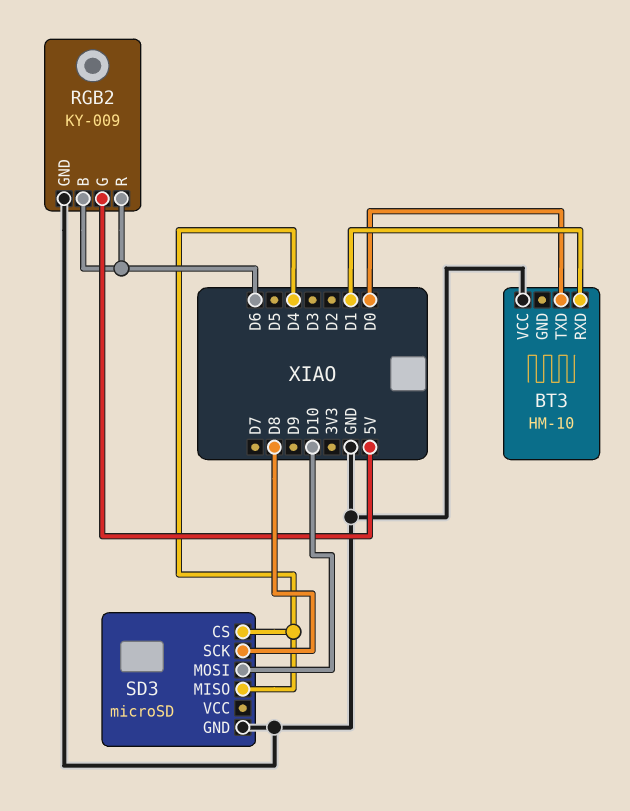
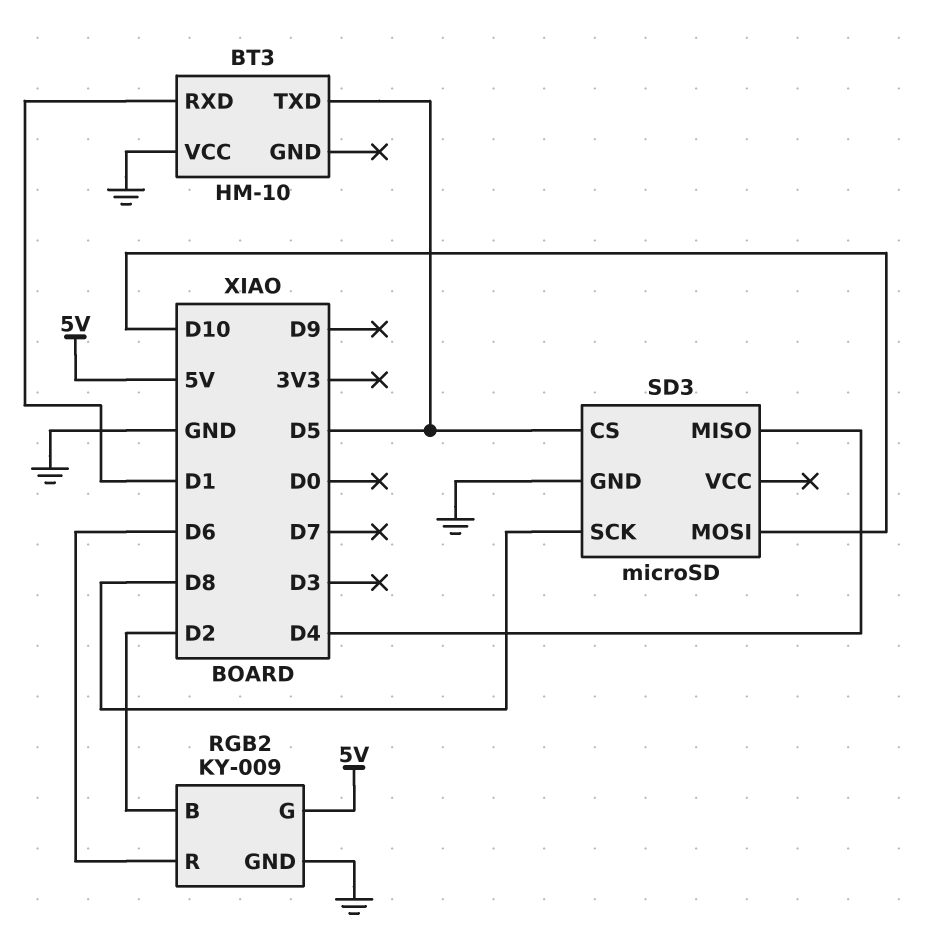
BT3 pin TXD: D0 -> D5
RGB2 pin B: D6 -> D2
SD3 pin CS: D4 -> D5

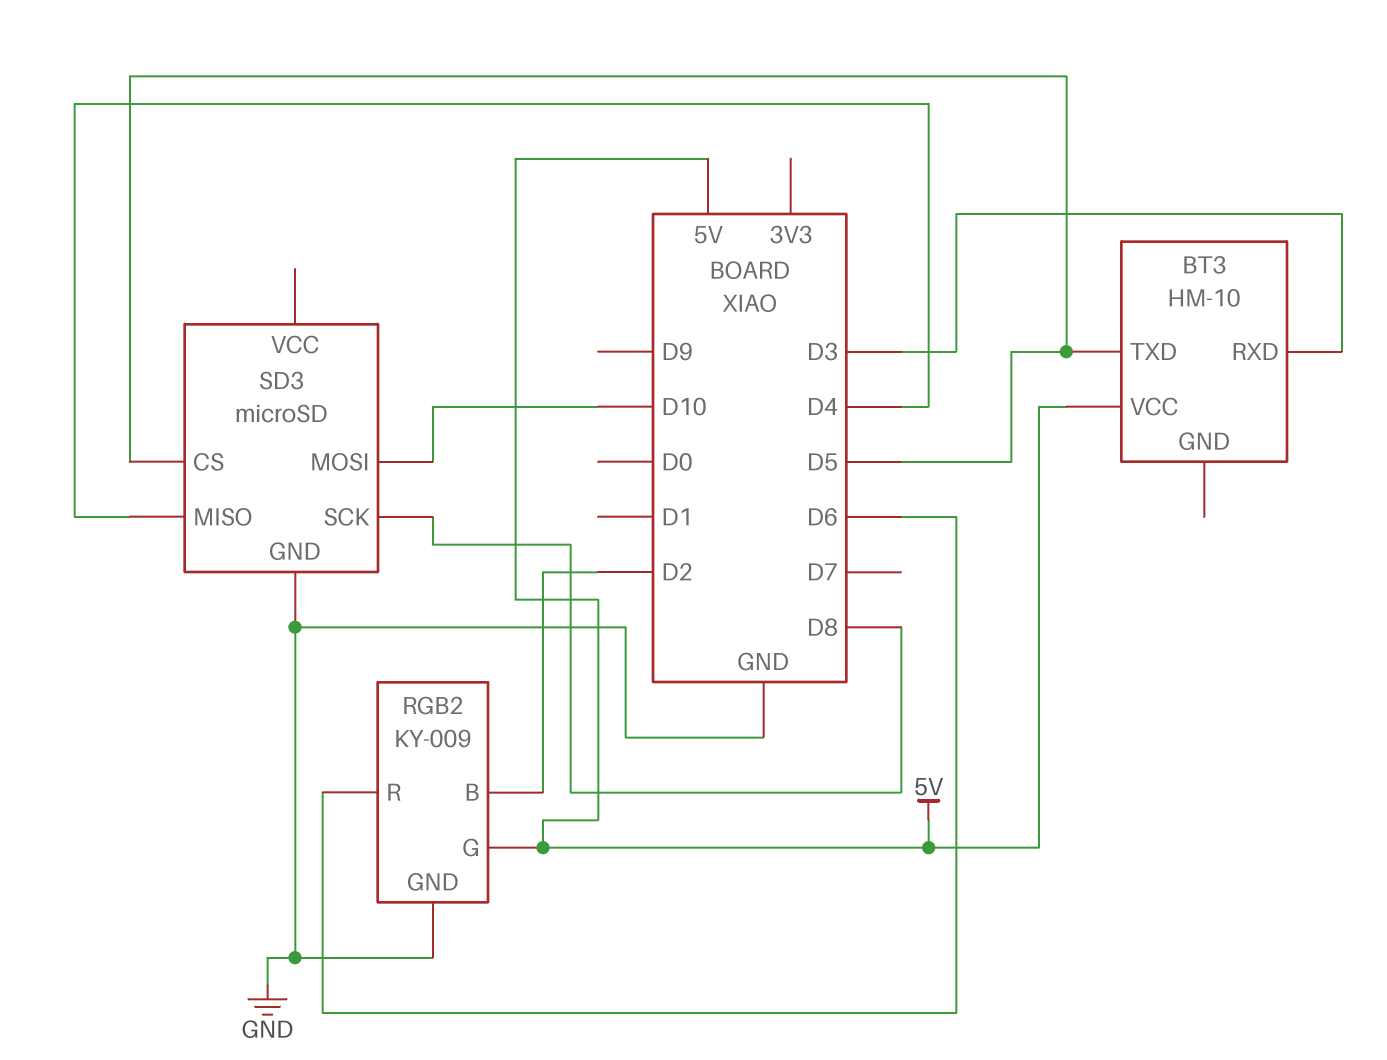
BT3 pin RXD: D1 -> D3
BT3 pin VCC: GND -> 5V

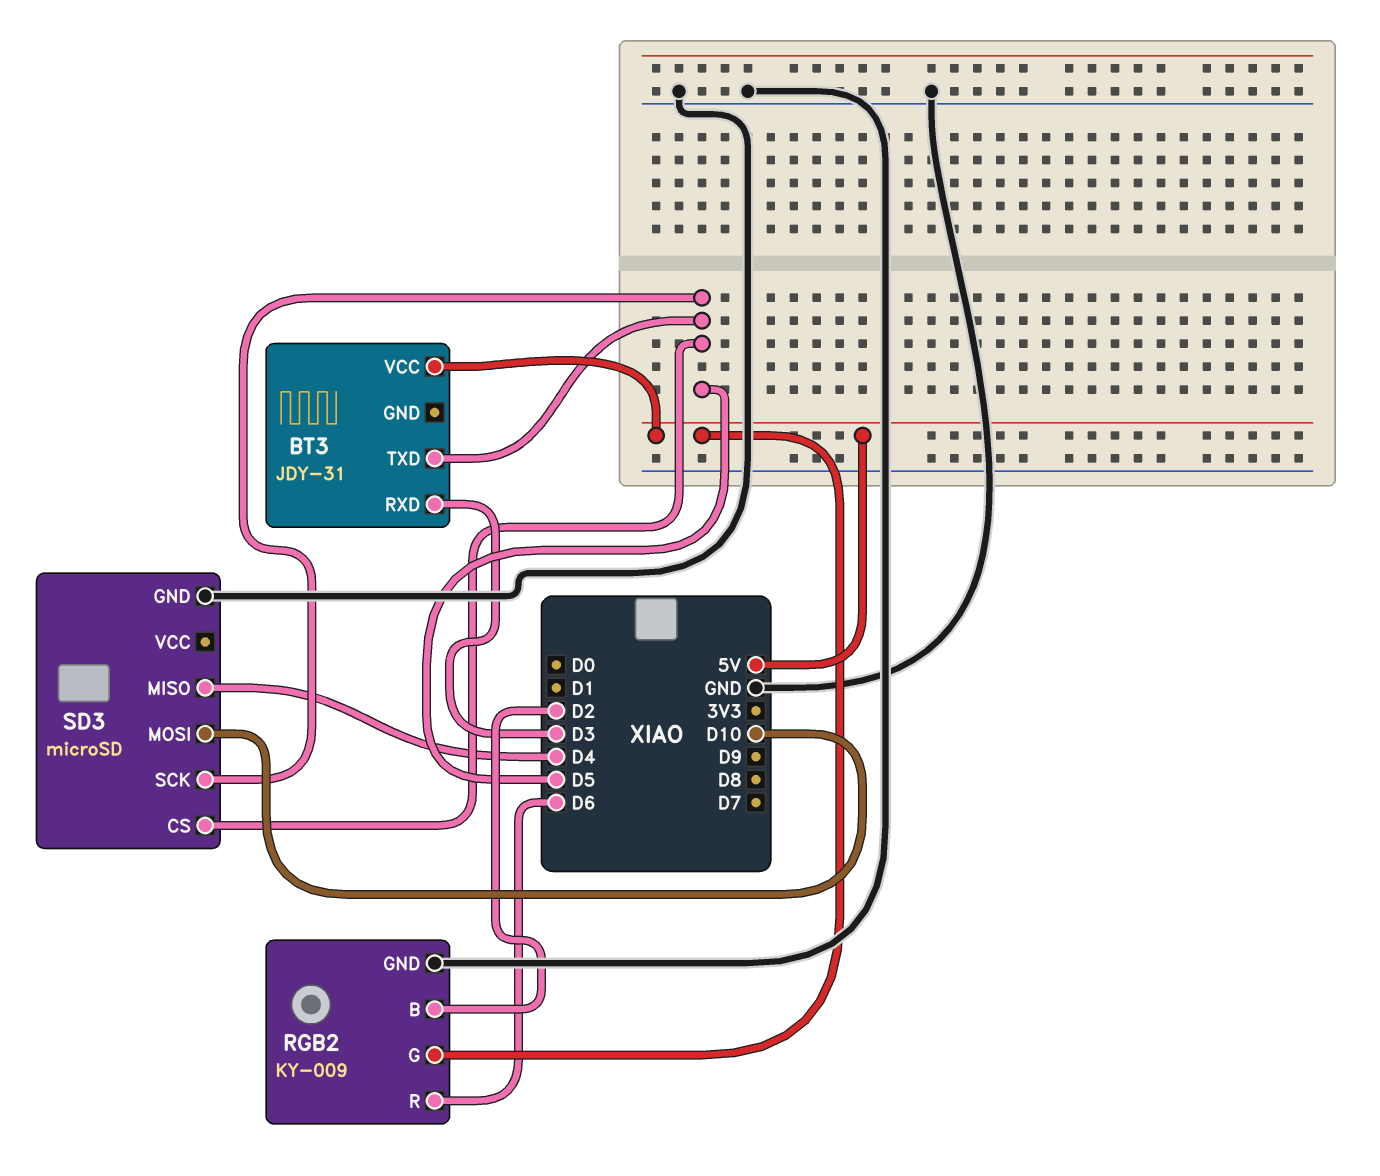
BT3: HM-10 -> JDY-31
SD3 pin SCK: D8 -> D5

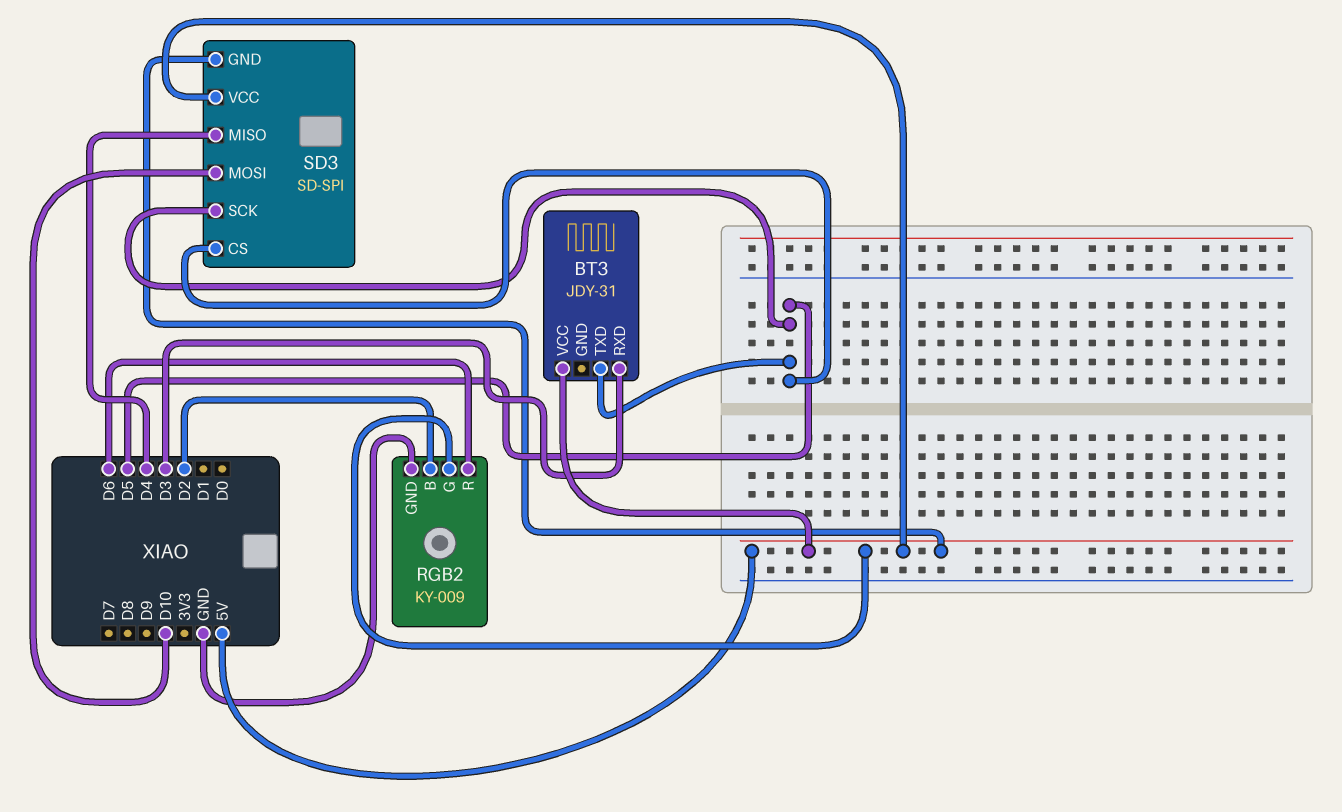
SD3: microSD -> SD-SPI
SD3 pin GND: GND -> 5V
SD3 pin VCC: none -> 5V

